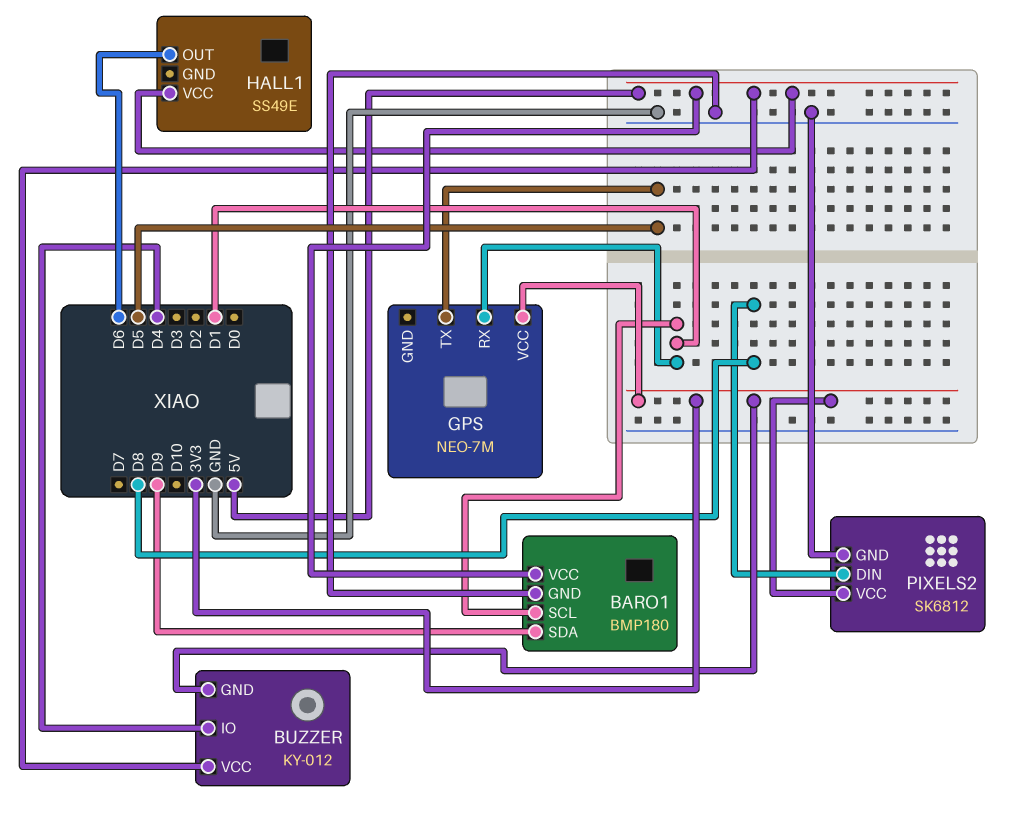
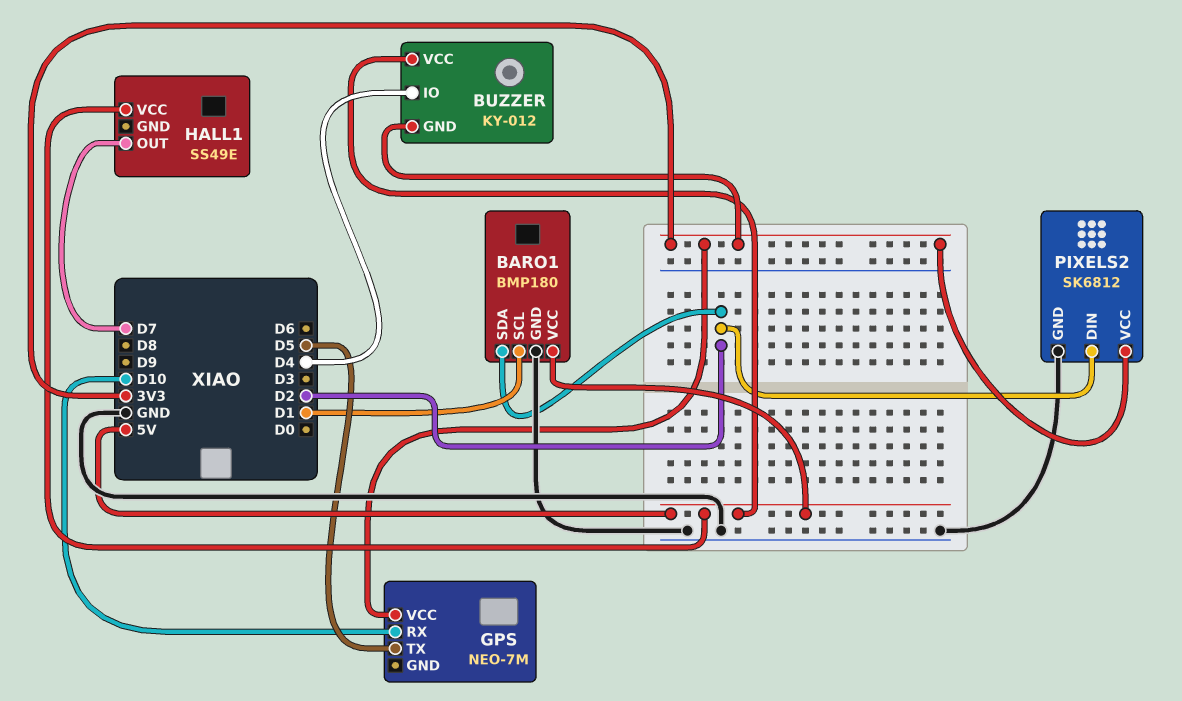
BARO1 pin SDA: D9 -> D2
GPS pin RX: D1 -> D10
HALL1 pin OUT: D6 -> D7
PIXELS2 pin DIN: D8 -> D2

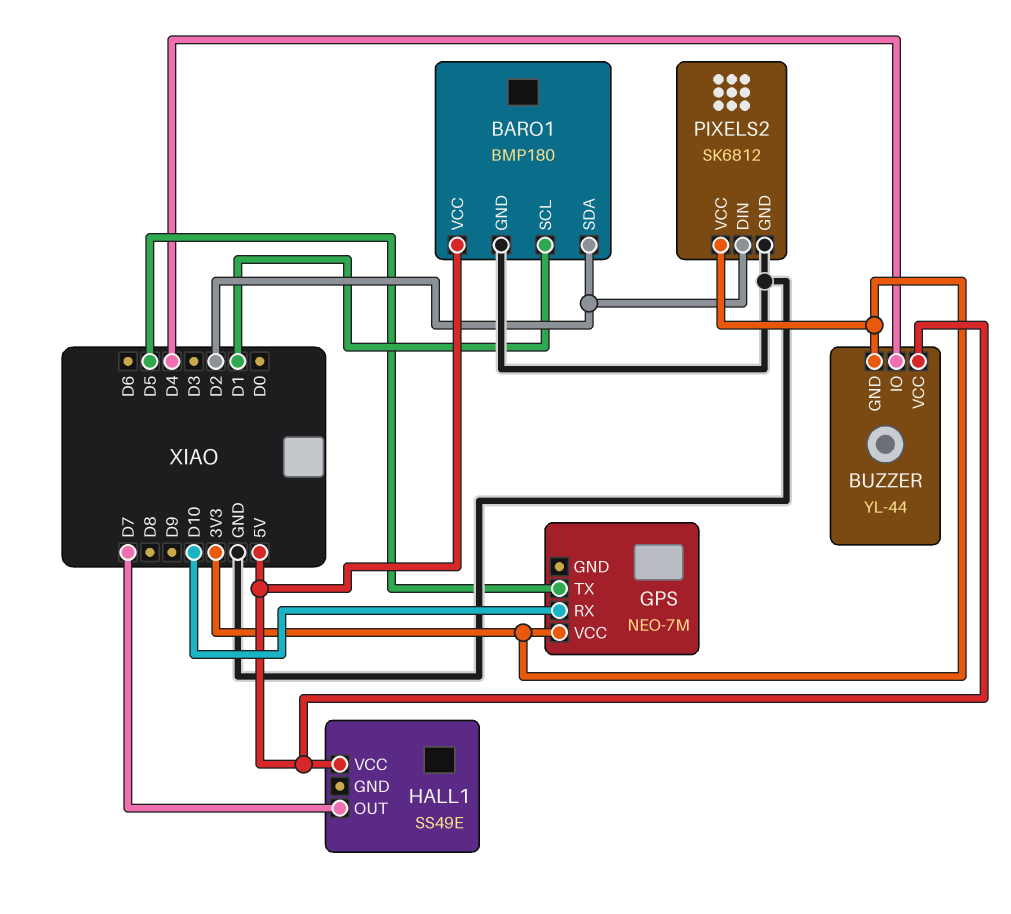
BUZZER: KY-012 -> YL-44

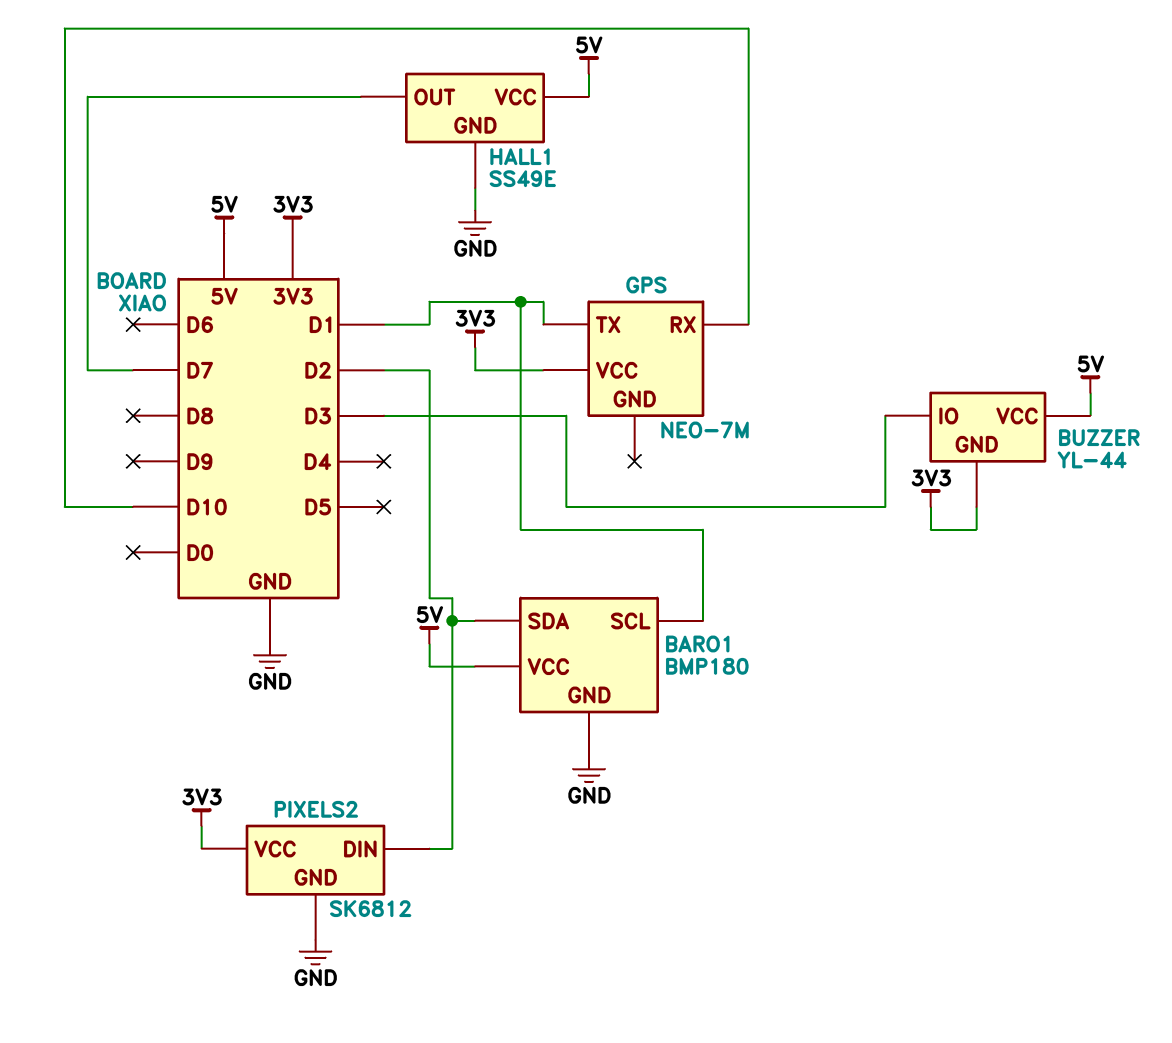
BUZZER pin IO: D4 -> D3
GPS pin TX: D5 -> D1
HALL1 pin GND: none -> GND

